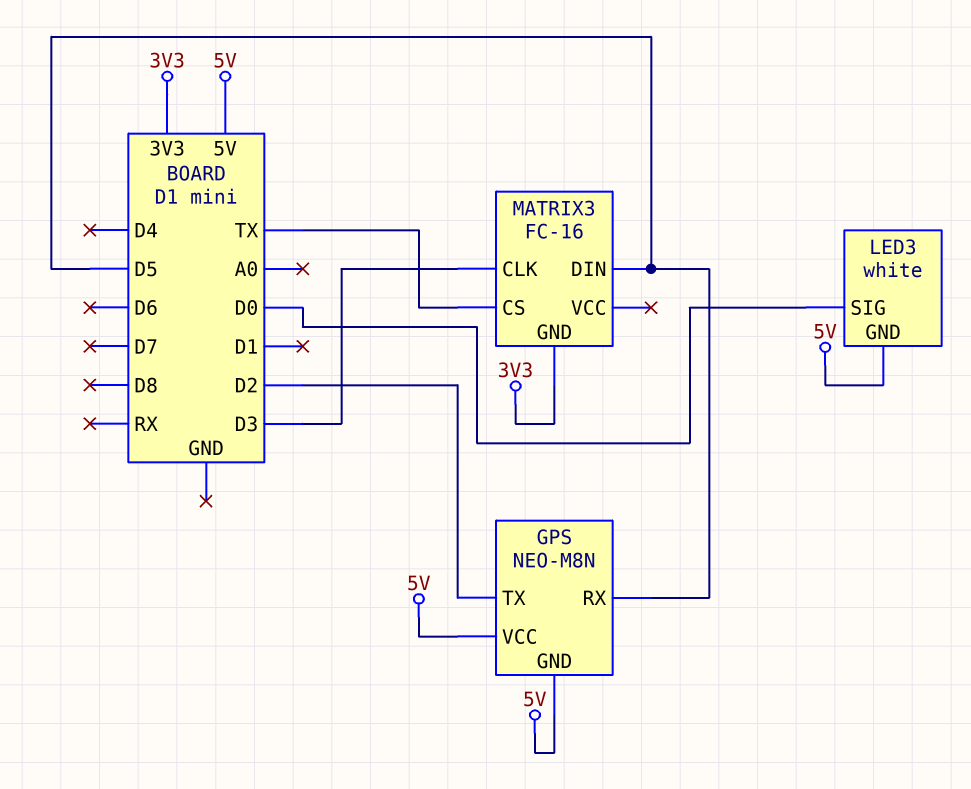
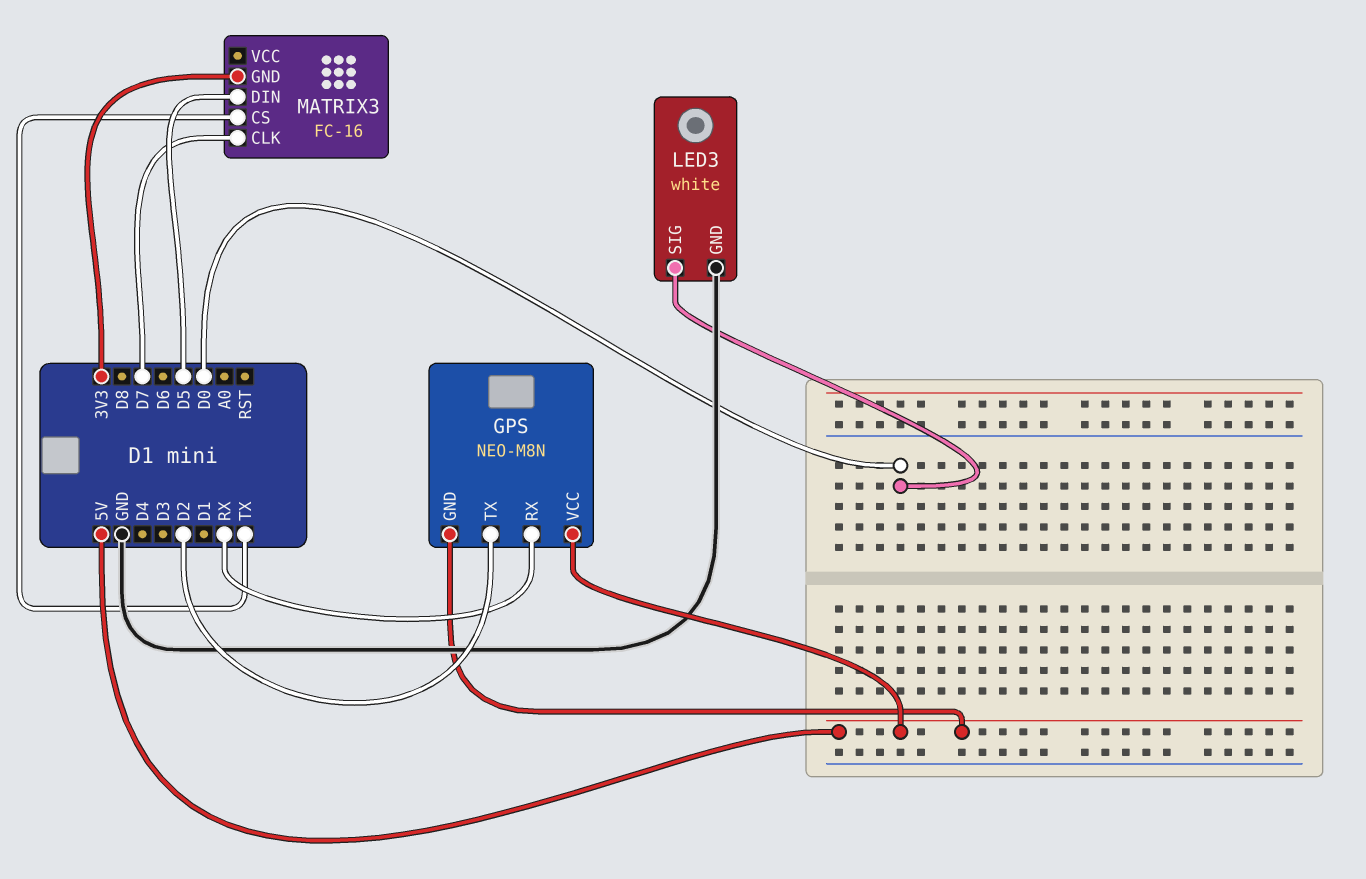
GPS pin RX: D5 -> RX
LED3 pin GND: 5V -> GND
MATRIX3 pin CLK: D3 -> D7

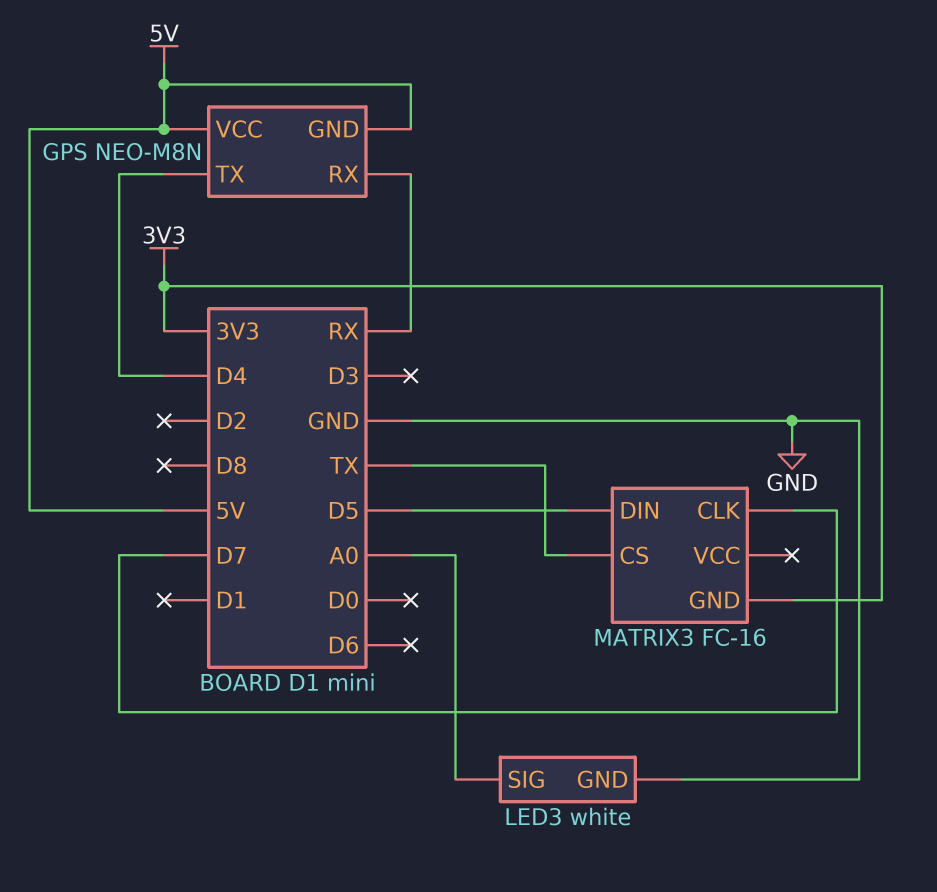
GPS pin TX: D2 -> D4
LED3 pin SIG: D0 -> A0

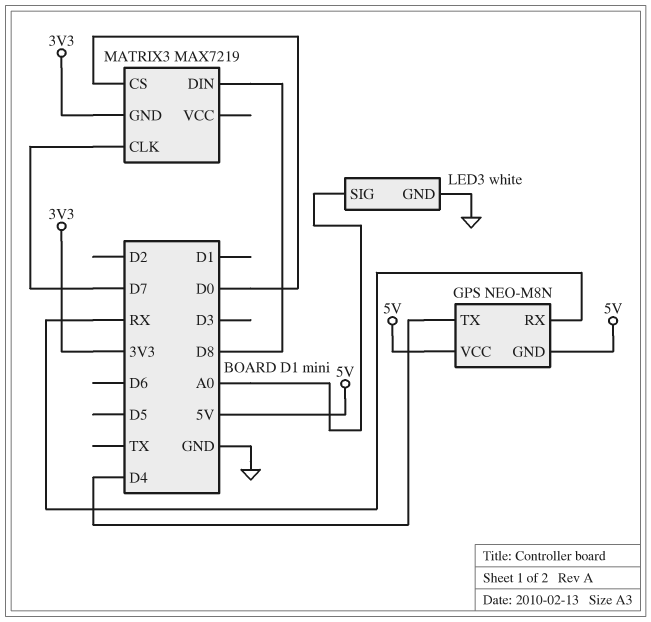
MATRIX3: FC-16 -> MAX7219
MATRIX3 pin CS: TX -> D0
MATRIX3 pin DIN: D5 -> D8

